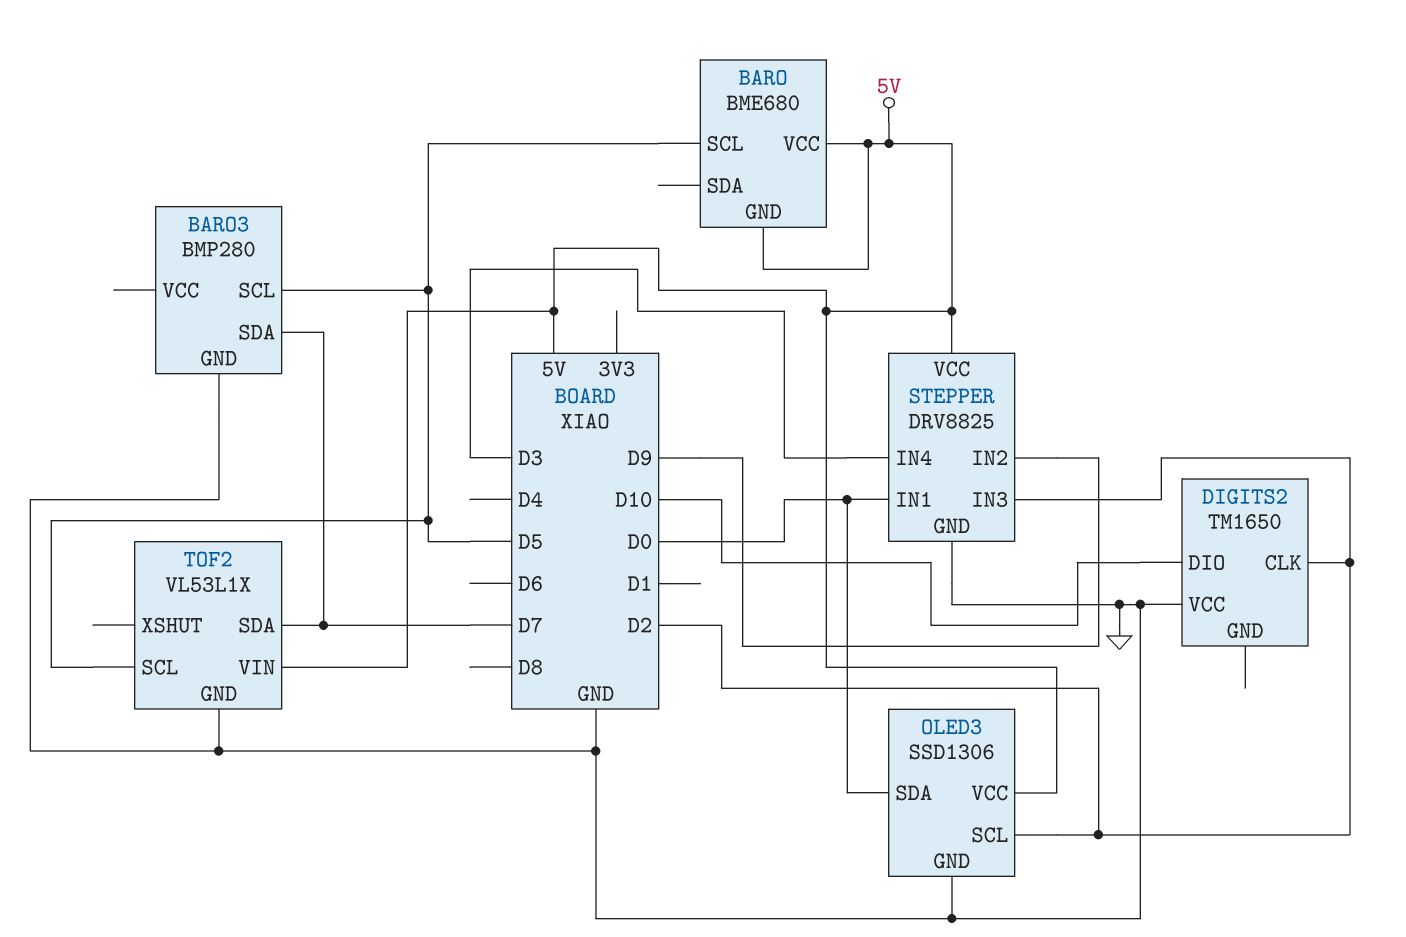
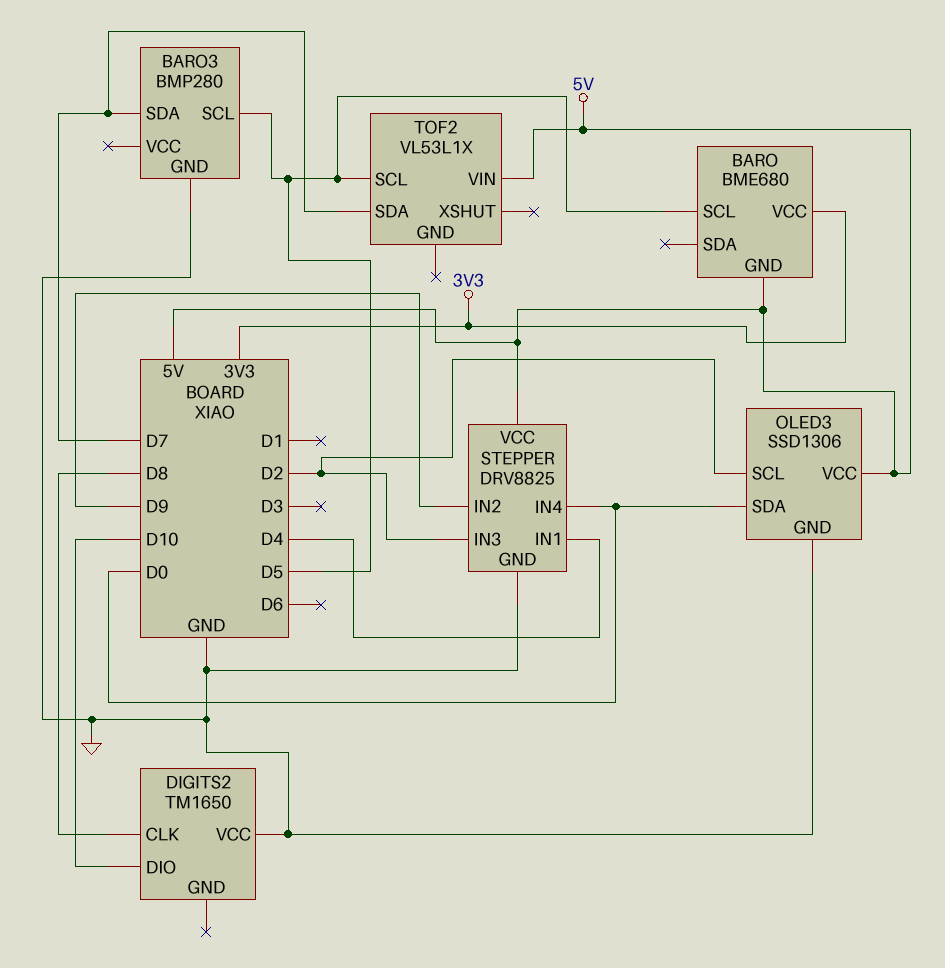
BARO pin VCC: 5V -> 3V3
DIGITS2 pin CLK: D2 -> D8
STEPPER pin IN1: D0 -> D4
STEPPER pin IN4: D3 -> D0
TOF2 pin GND: GND -> none

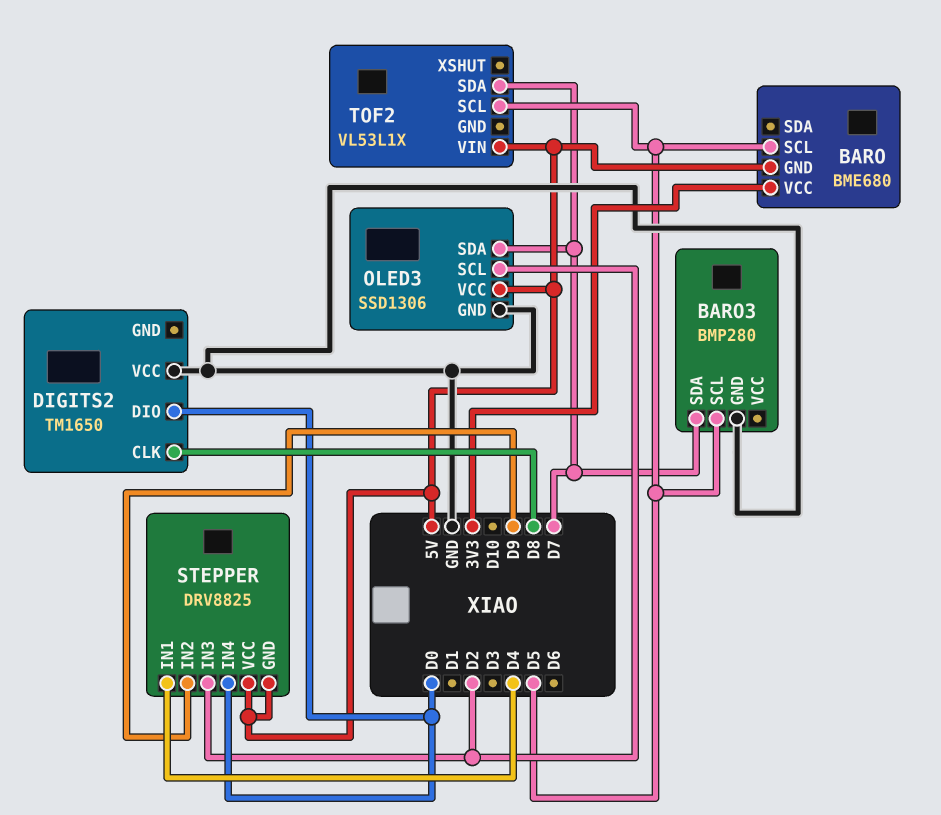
DIGITS2 pin DIO: D10 -> D0
OLED3 pin SDA: D0 -> D7
STEPPER pin GND: GND -> 5V

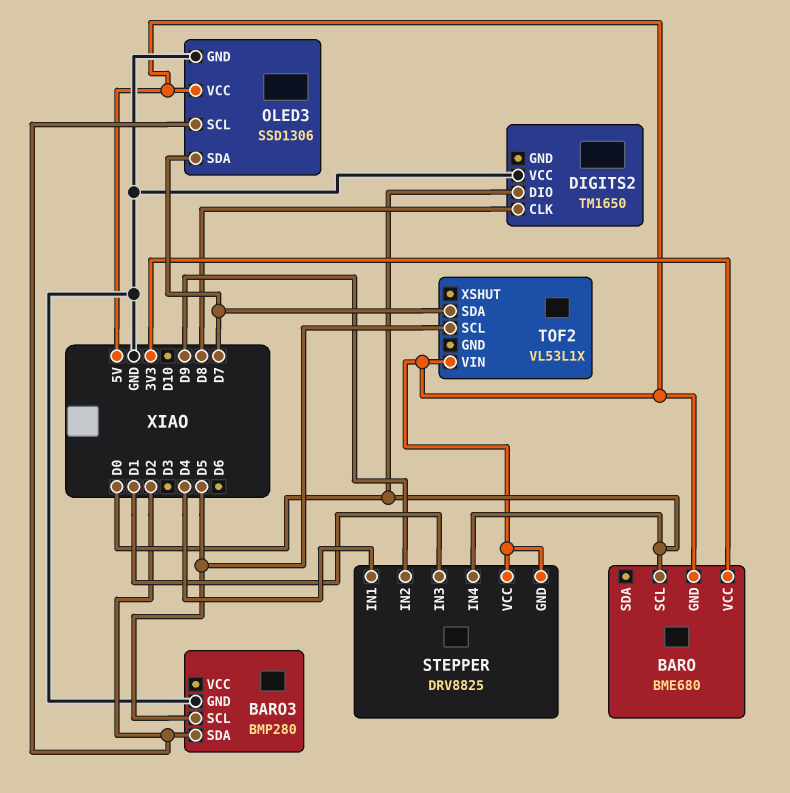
BARO pin SCL: D5 -> D0
BARO3 pin SDA: D7 -> D2
STEPPER pin IN3: D2 -> D1

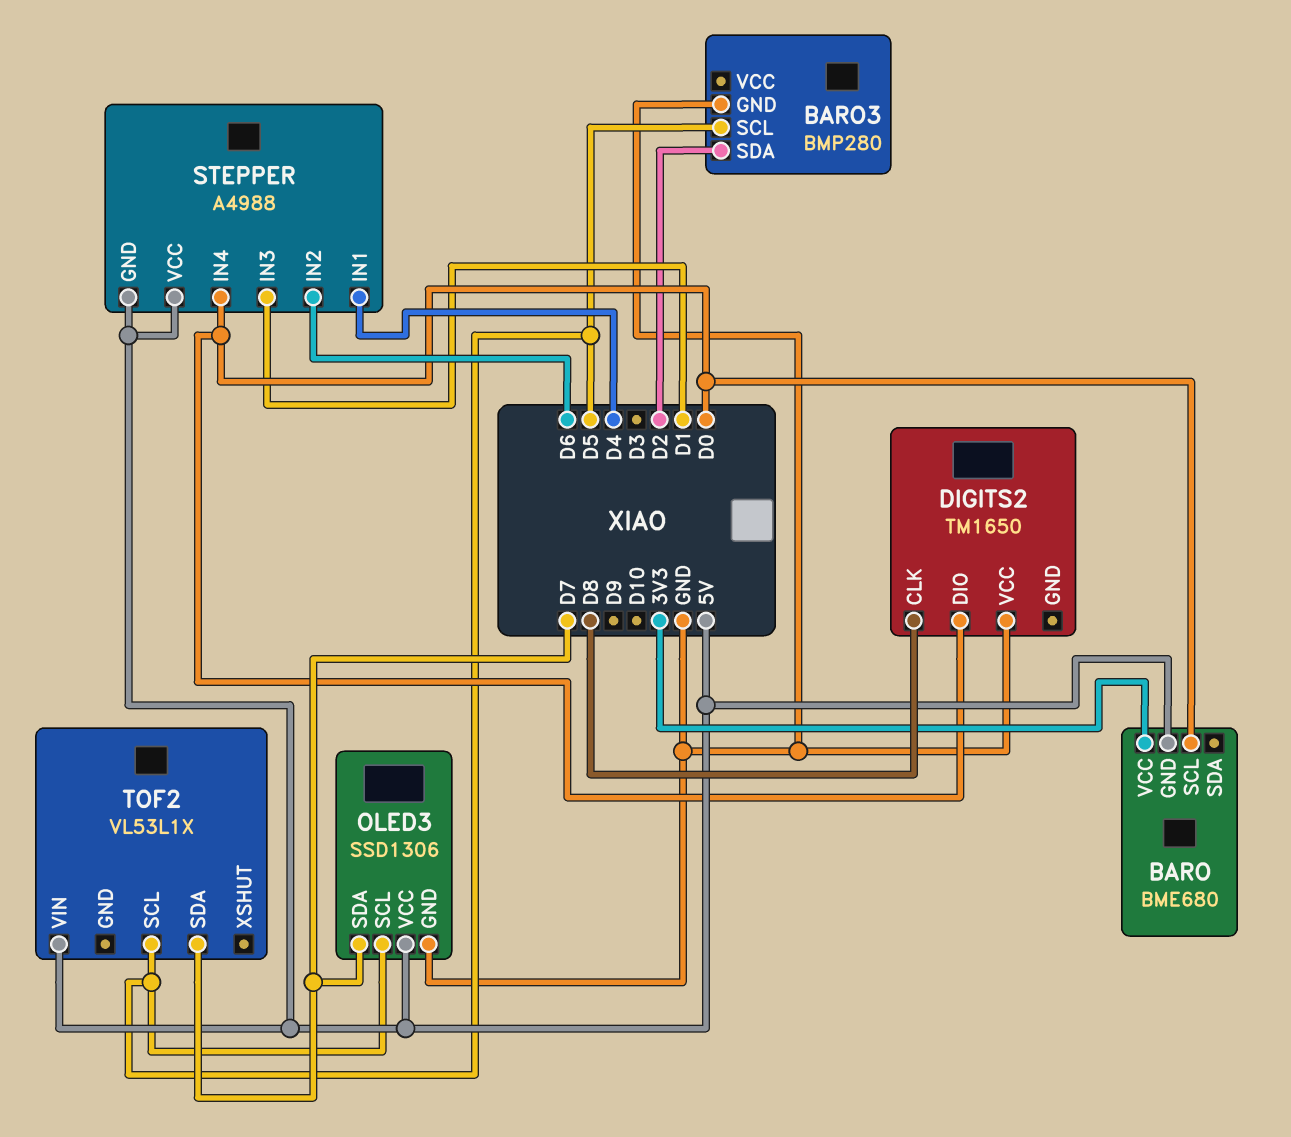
OLED3 pin SCL: D2 -> D5
STEPPER: DRV8825 -> A4988
STEPPER pin IN2: D9 -> D6

